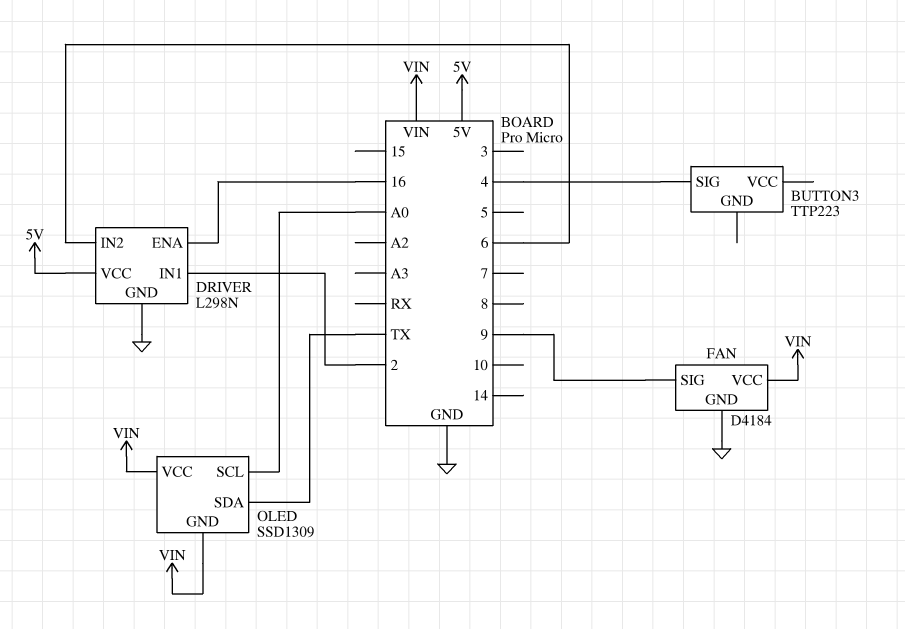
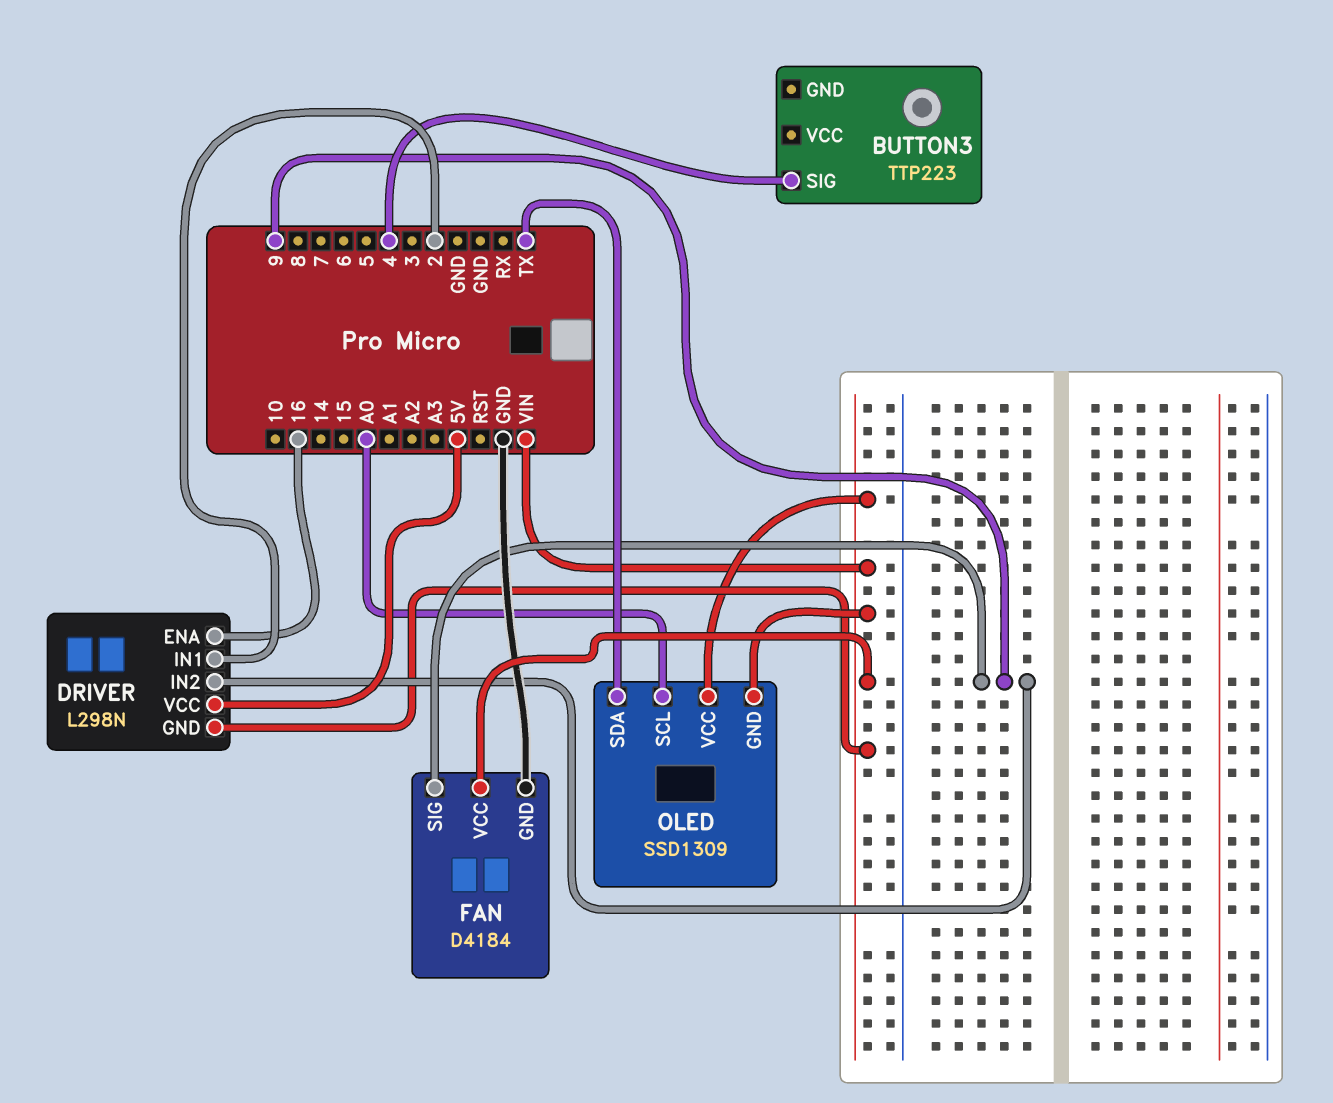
DRIVER pin GND: GND -> VIN
DRIVER pin IN2: 6 -> 9

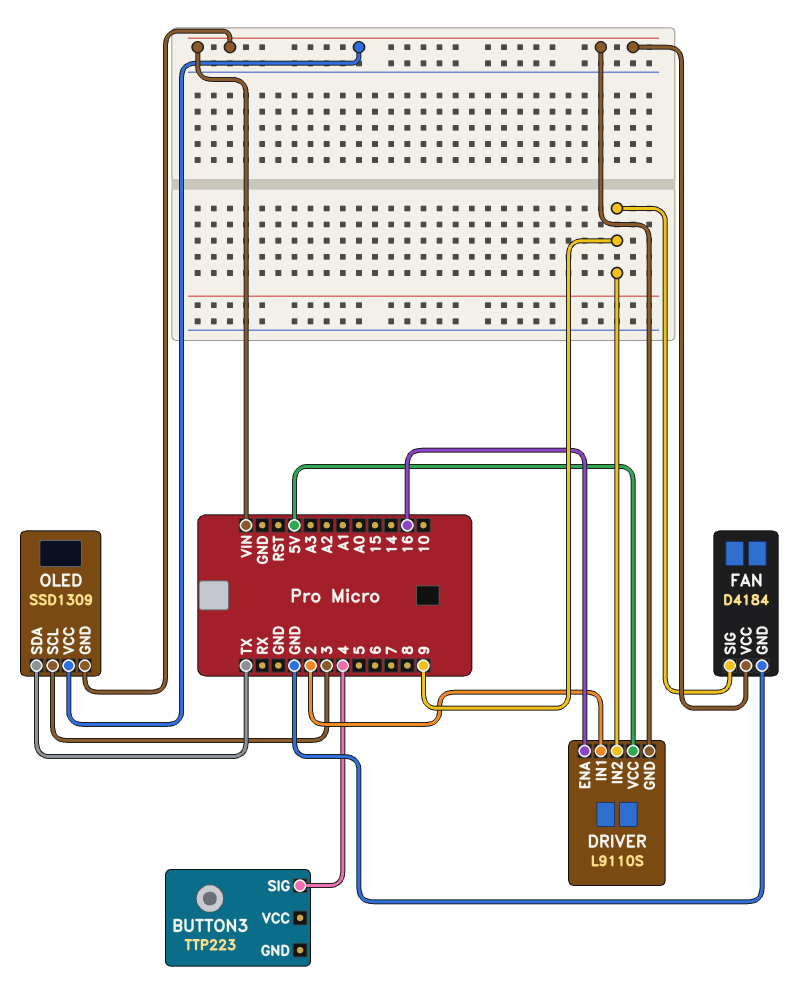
DRIVER: L298N -> L9110S
OLED pin SCL: A0 -> 3

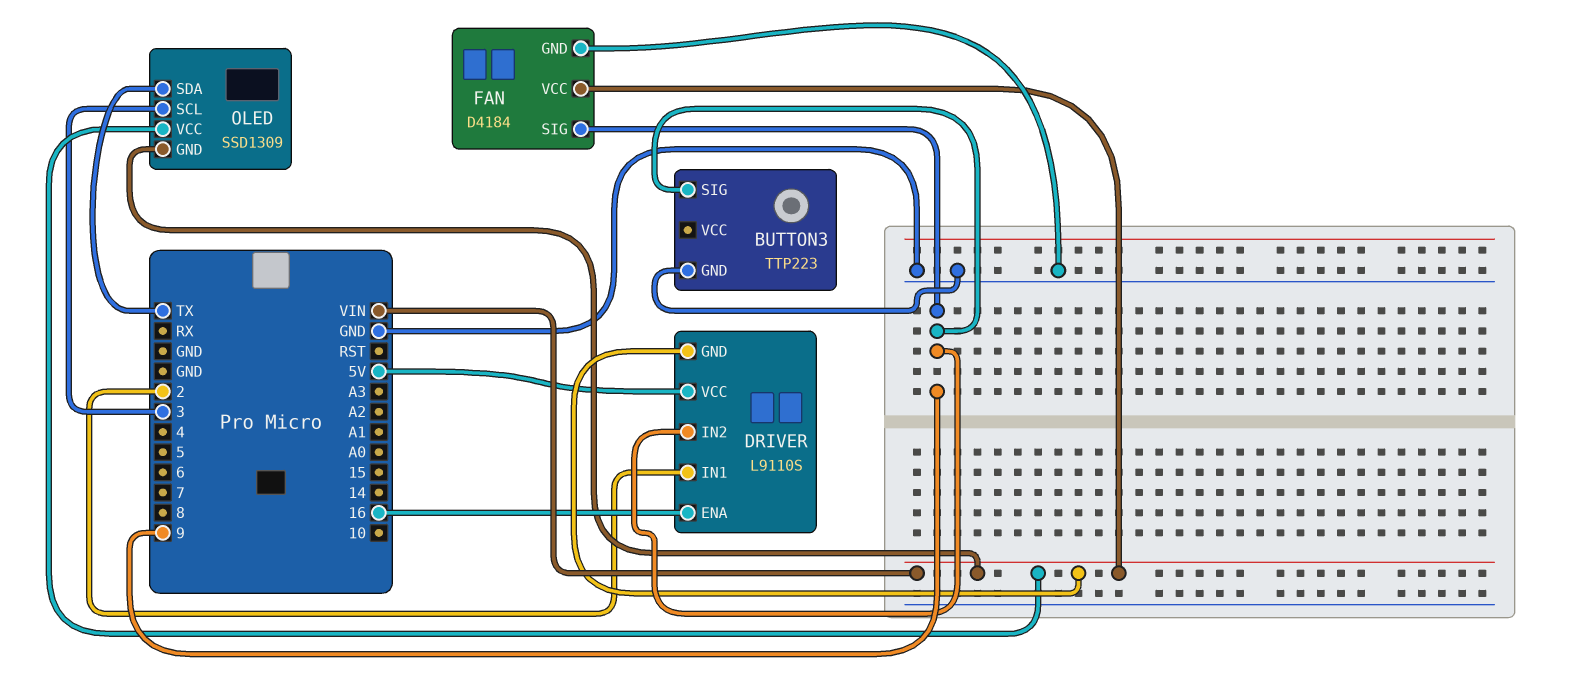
BUTTON3 pin GND: none -> GND
BUTTON3 pin SIG: 4 -> 9

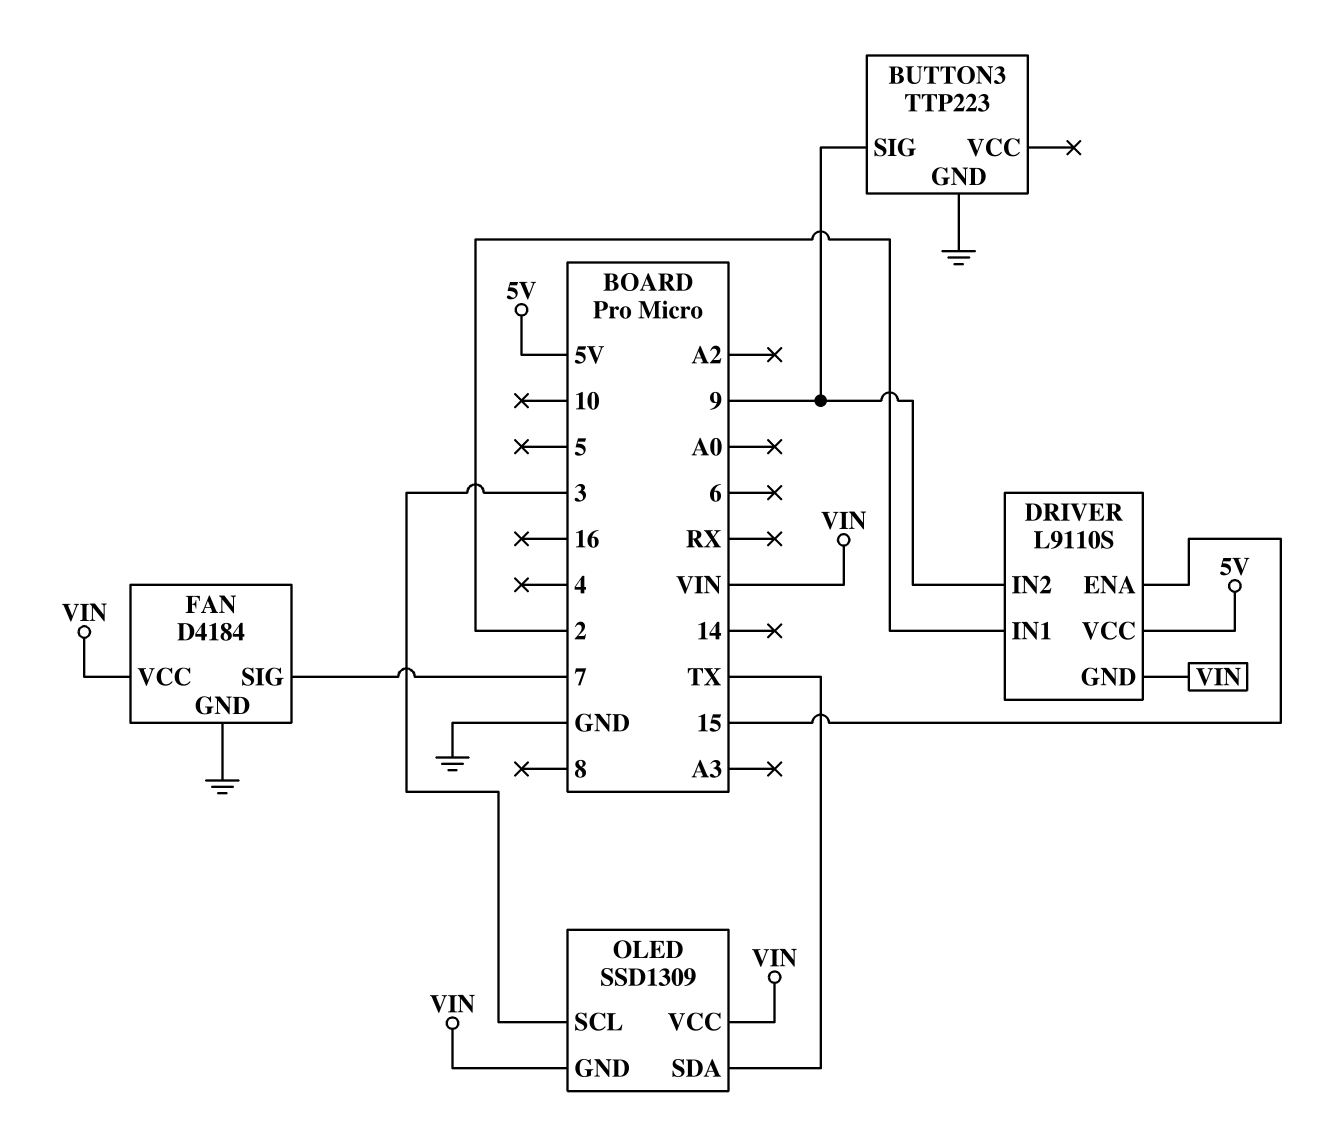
DRIVER pin ENA: 16 -> 15
FAN pin SIG: 9 -> 7

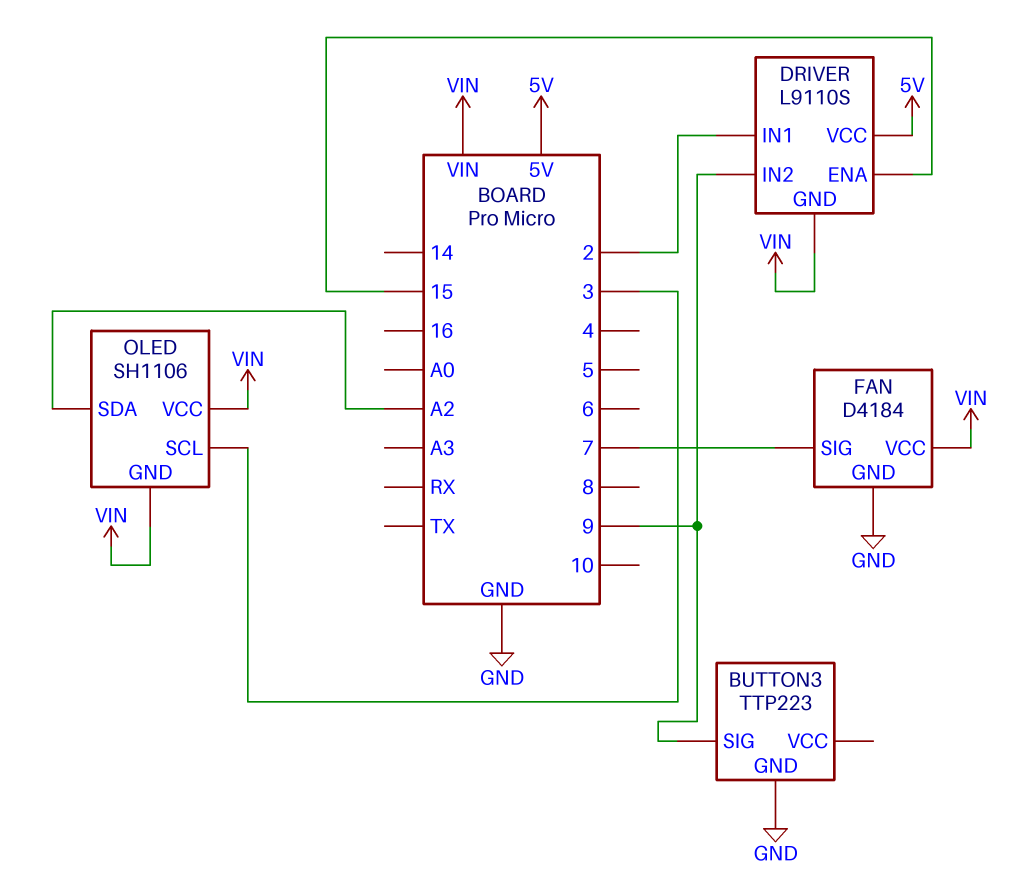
OLED: SSD1309 -> SH1106
OLED pin SDA: TX -> A2

